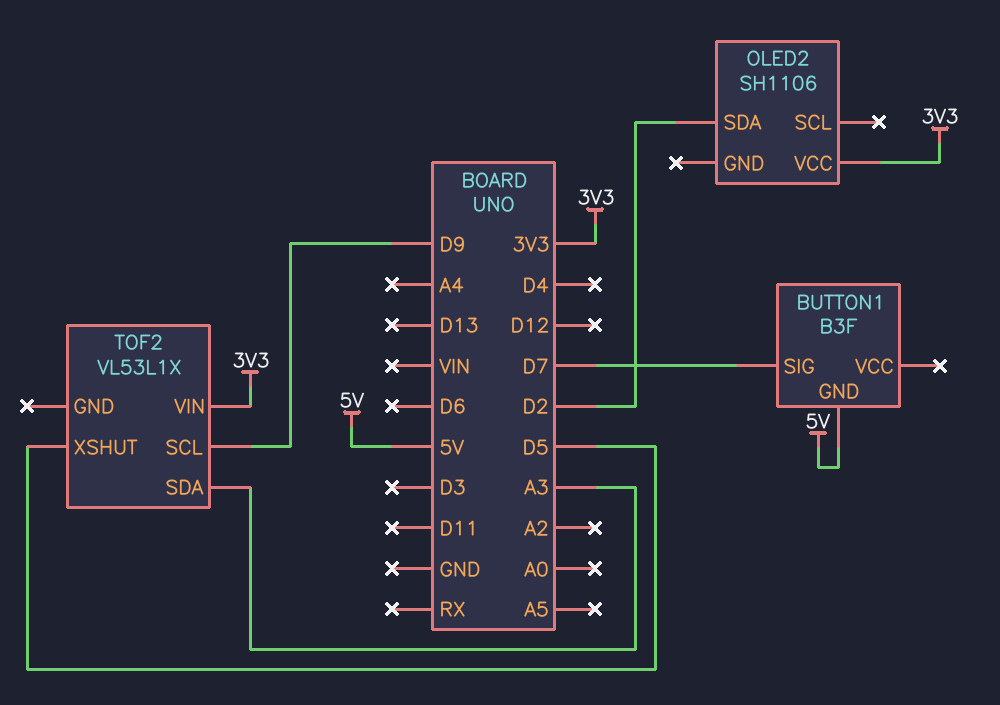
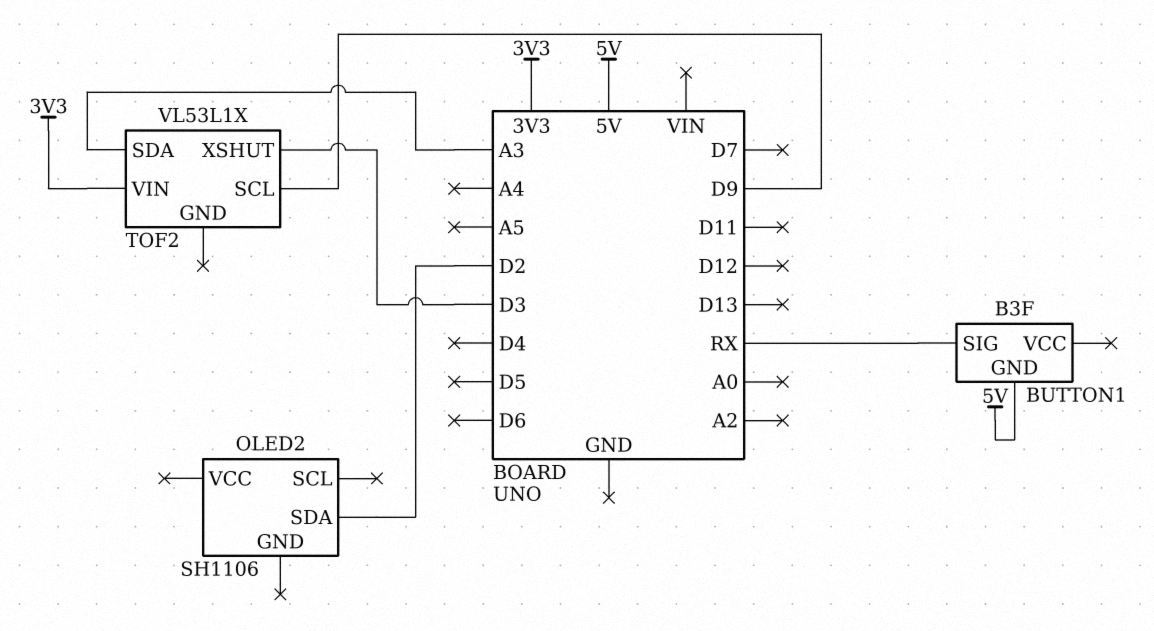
BUTTON1 pin SIG: D7 -> RX
OLED2 pin VCC: 3V3 -> none
TOF2 pin XSHUT: D5 -> D3

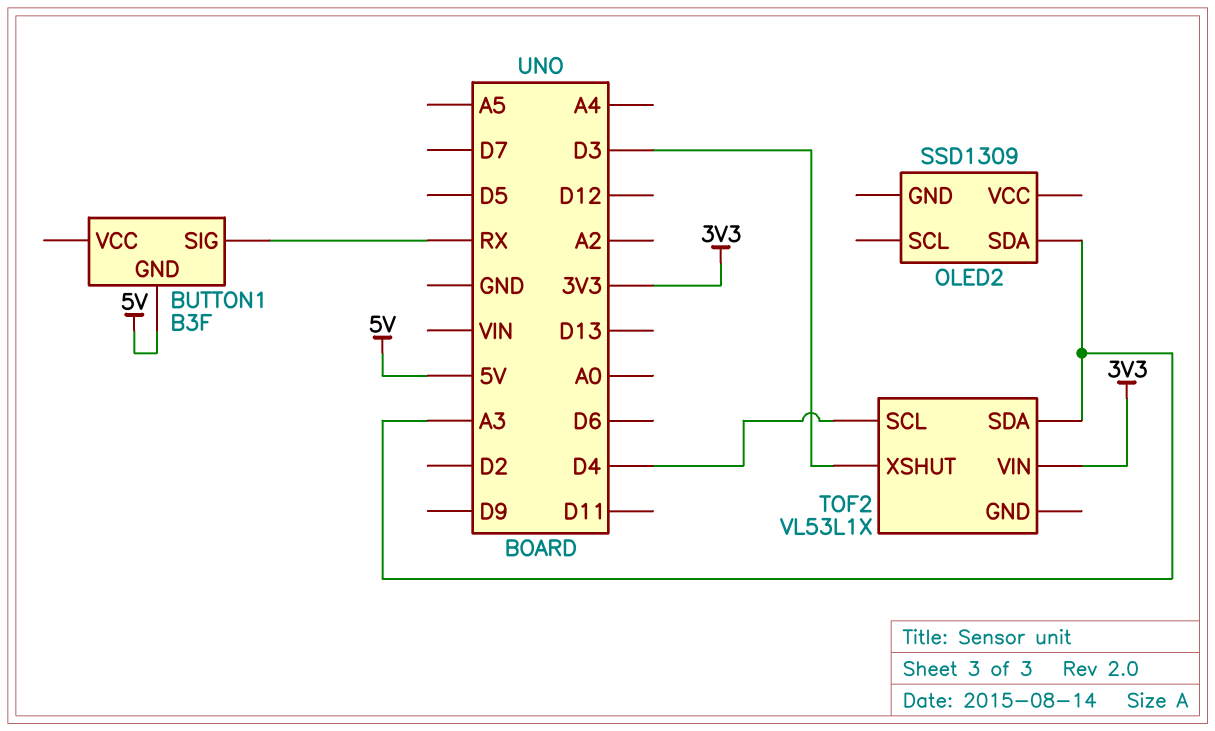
OLED2: SH1106 -> SSD1309
OLED2 pin SDA: D2 -> A3
TOF2 pin SCL: D9 -> D4

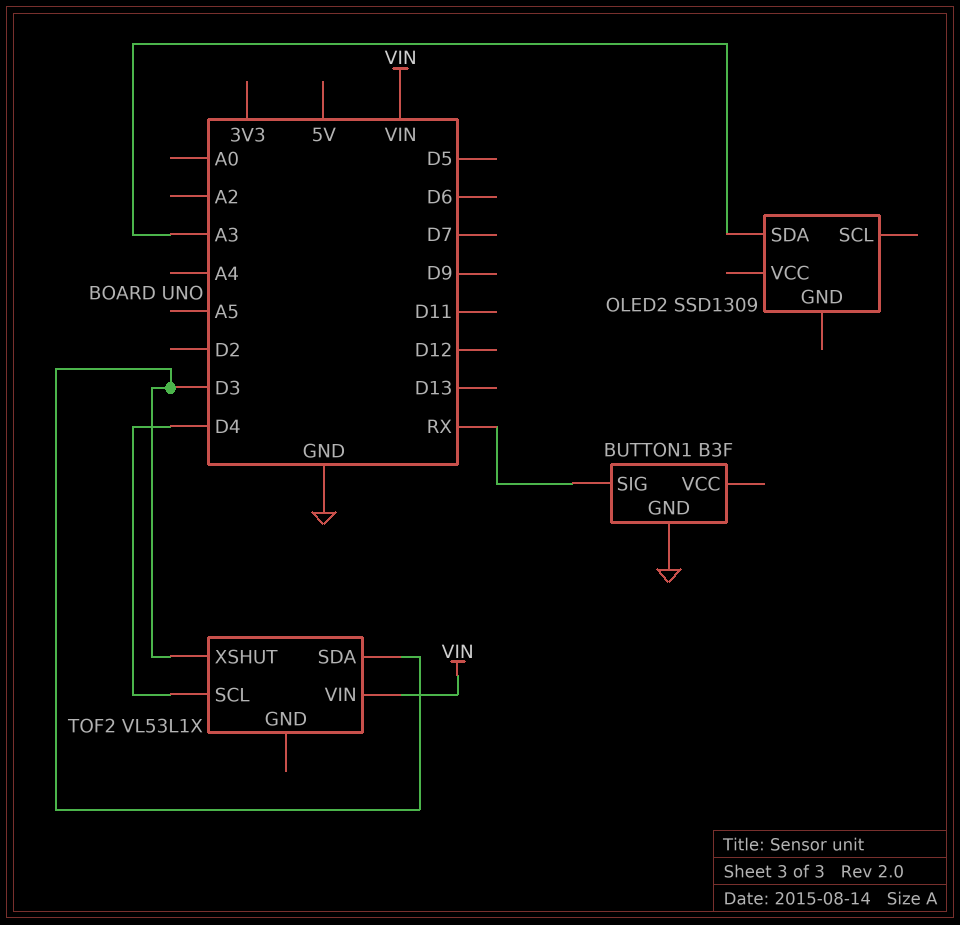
BUTTON1 pin GND: 5V -> GND
TOF2 pin SDA: A3 -> D3
TOF2 pin VIN: 3V3 -> VIN

